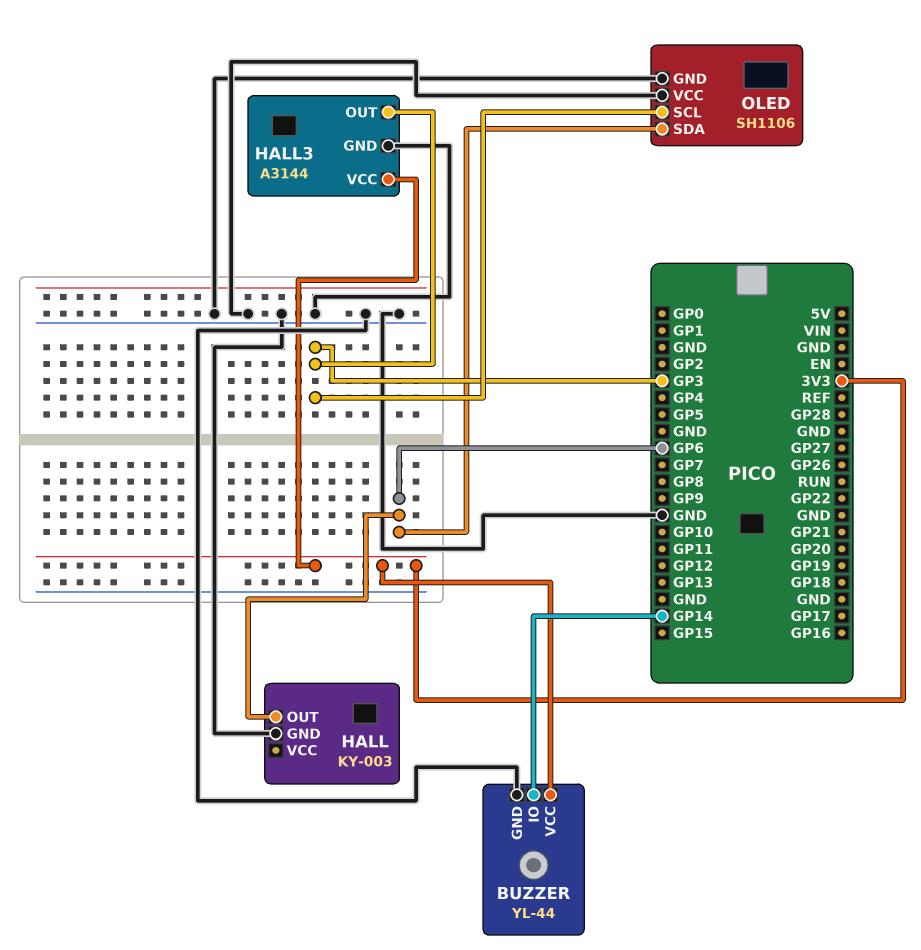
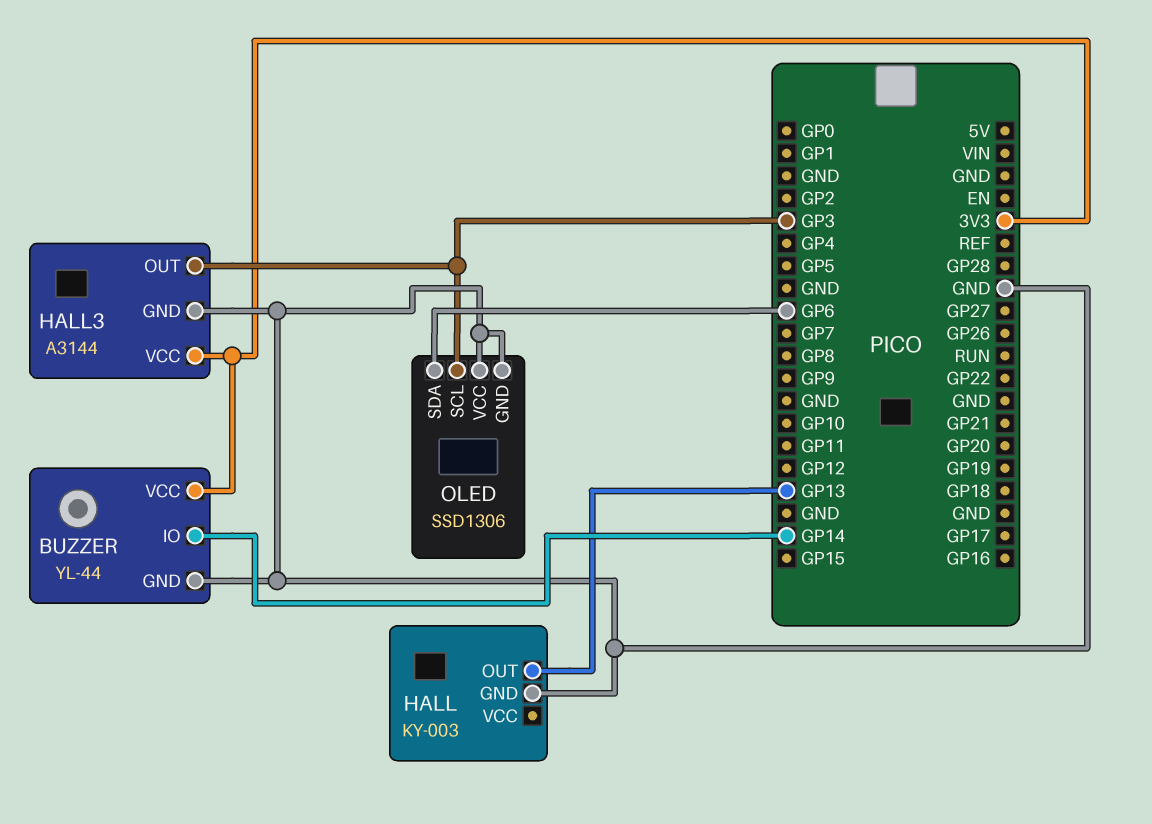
HALL pin OUT: GP6 -> GP13
OLED: SH1106 -> SSD1306

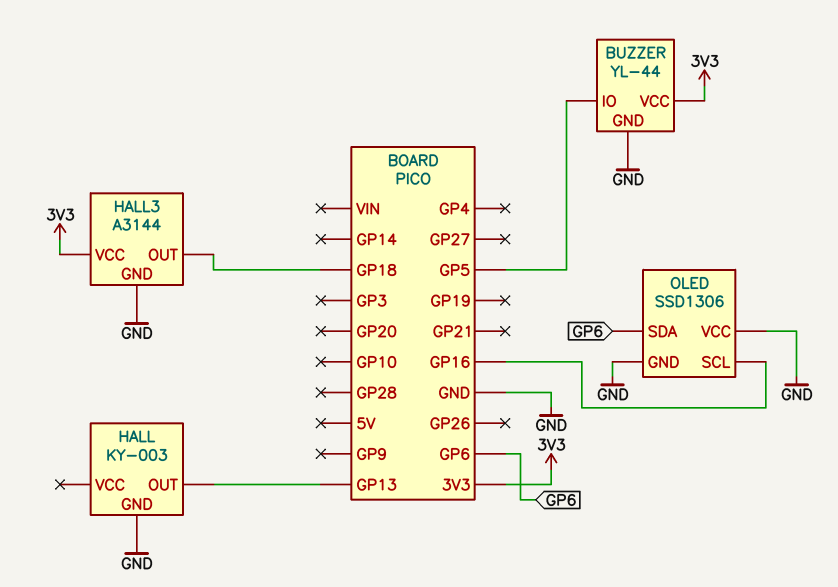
BUZZER pin IO: GP14 -> GP5
HALL3 pin OUT: GP3 -> GP18
OLED pin SCL: GP3 -> GP16

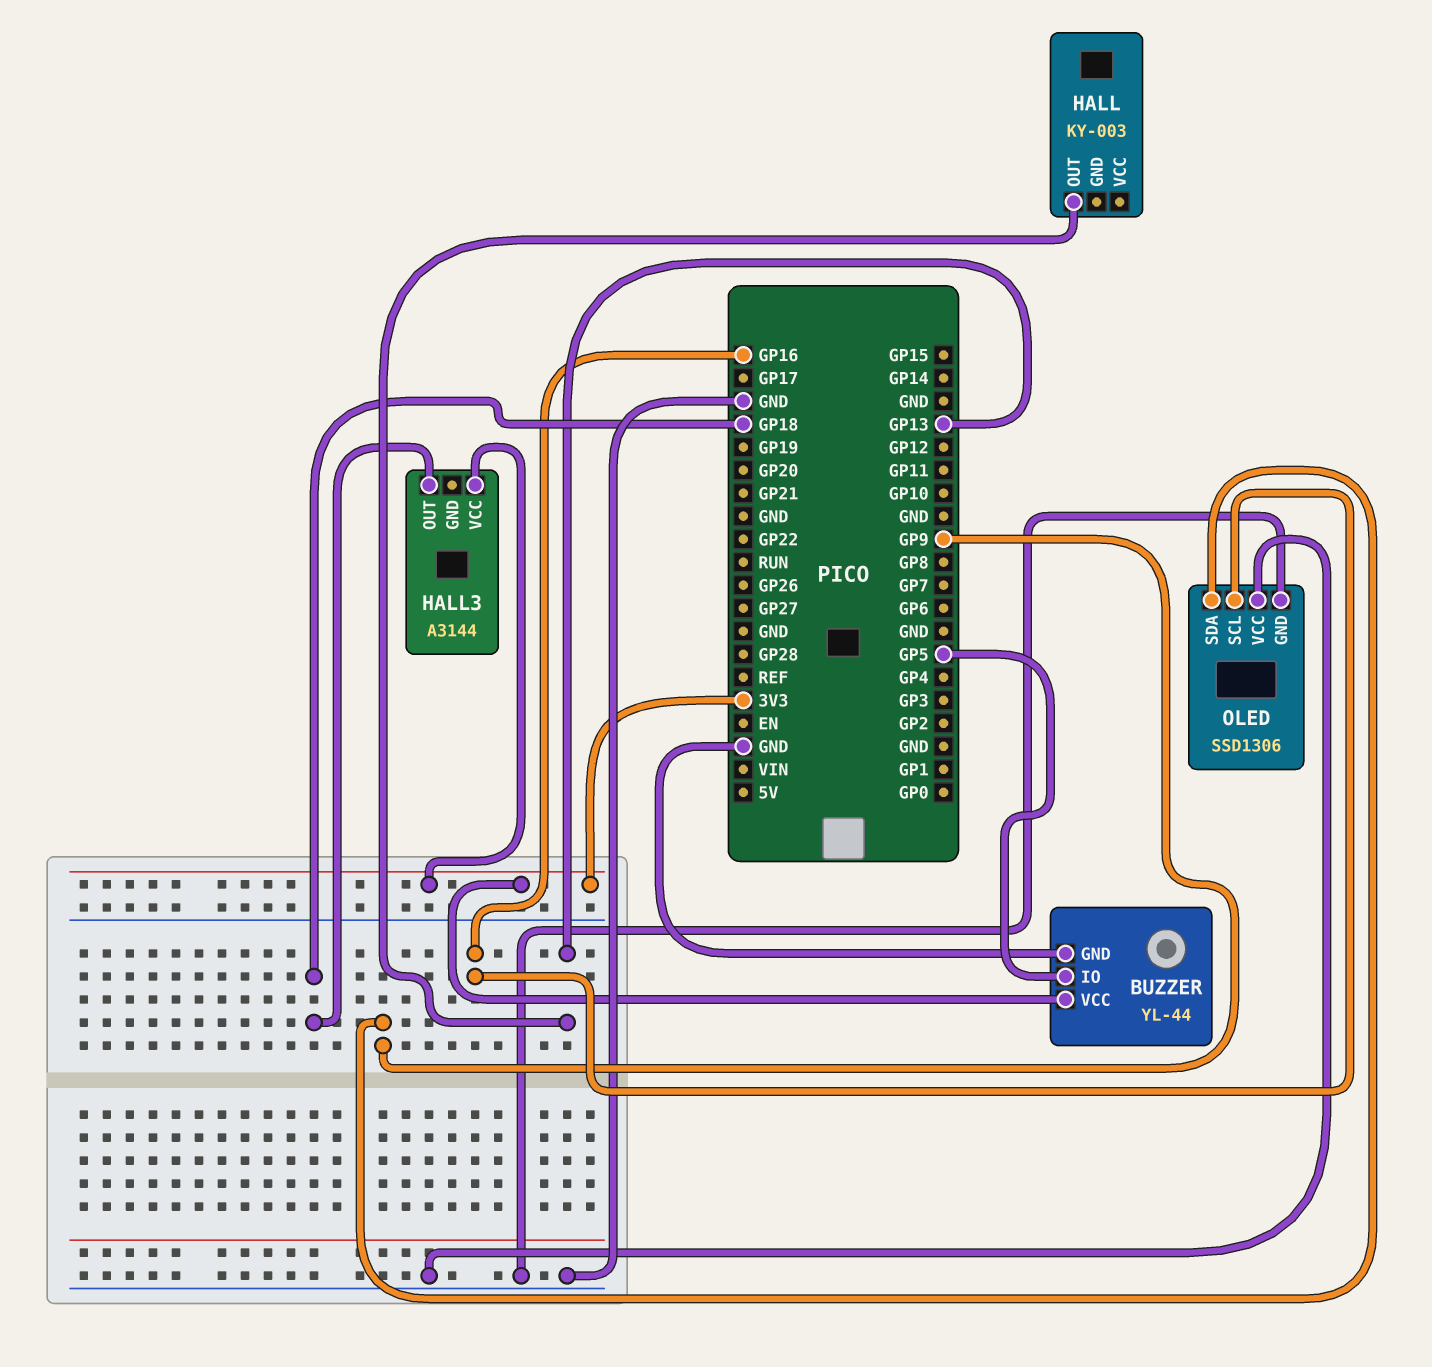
HALL pin GND: GND -> none
HALL3 pin GND: GND -> none
OLED pin SDA: GP6 -> GP9

